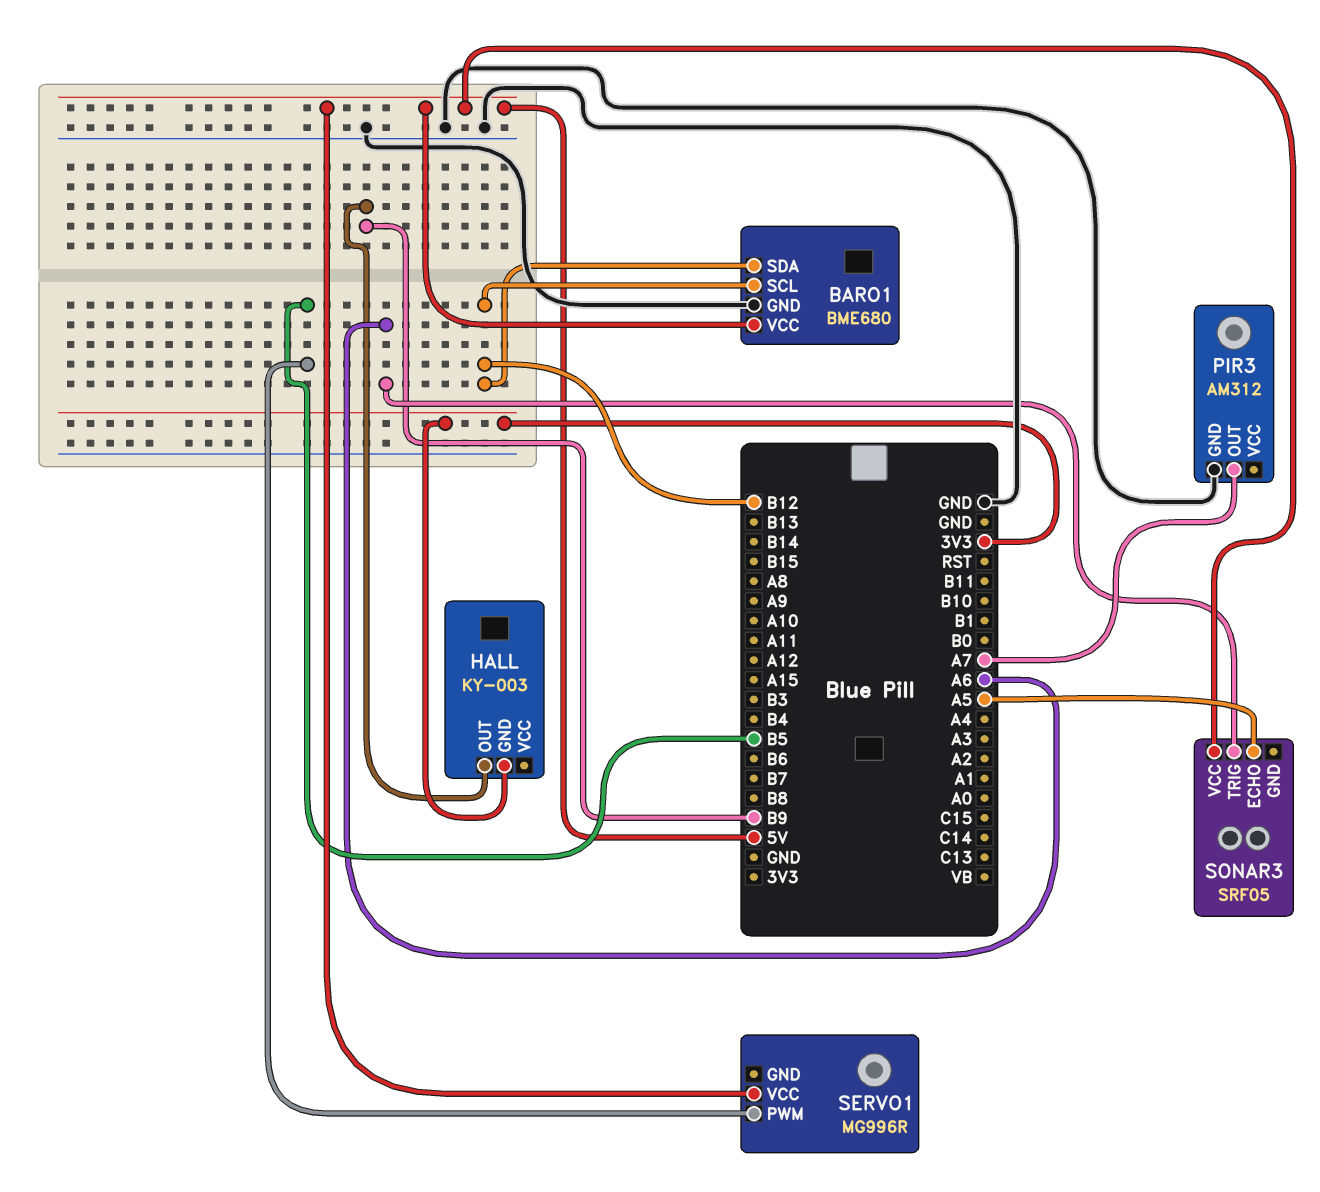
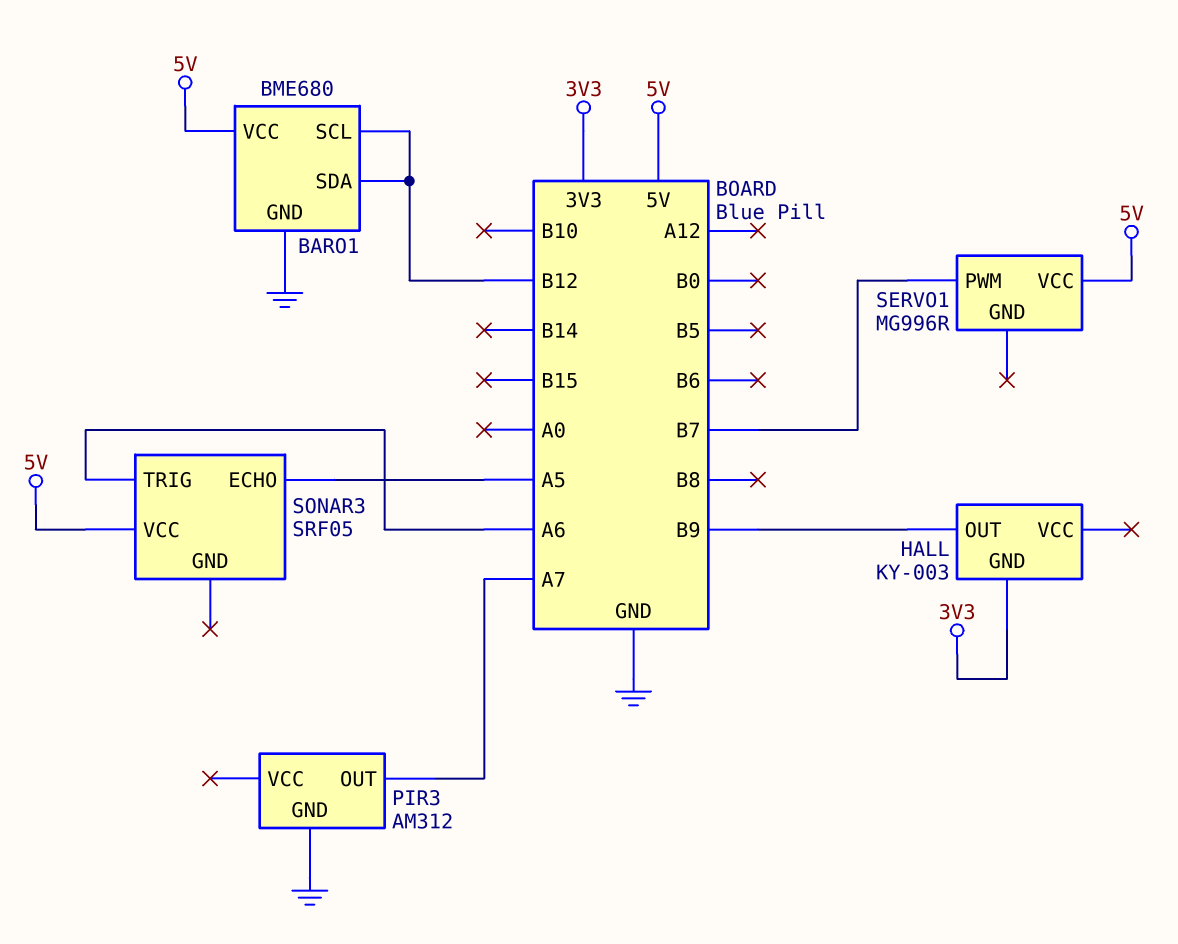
SERVO1 pin PWM: B5 -> B7

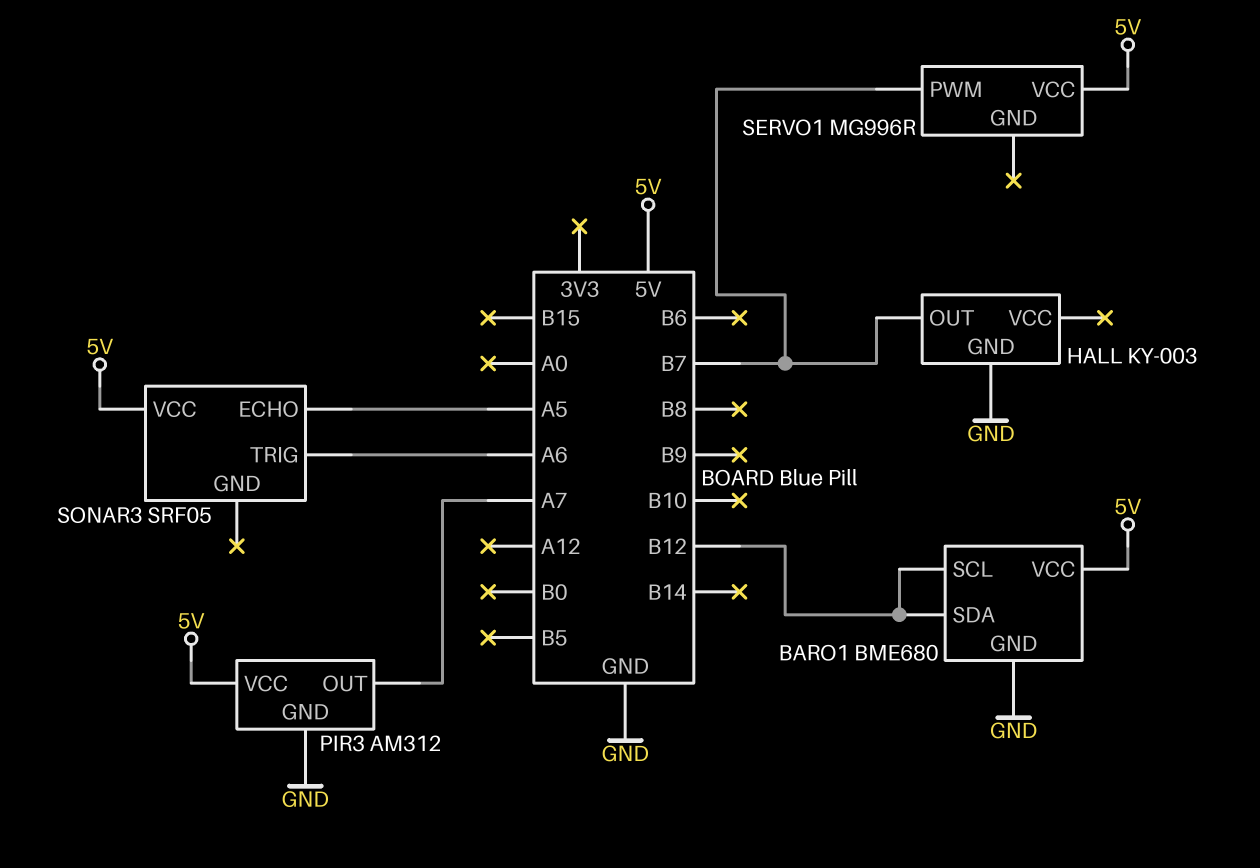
HALL pin GND: 3V3 -> GND
HALL pin OUT: B9 -> B7
PIR3 pin VCC: none -> 5V

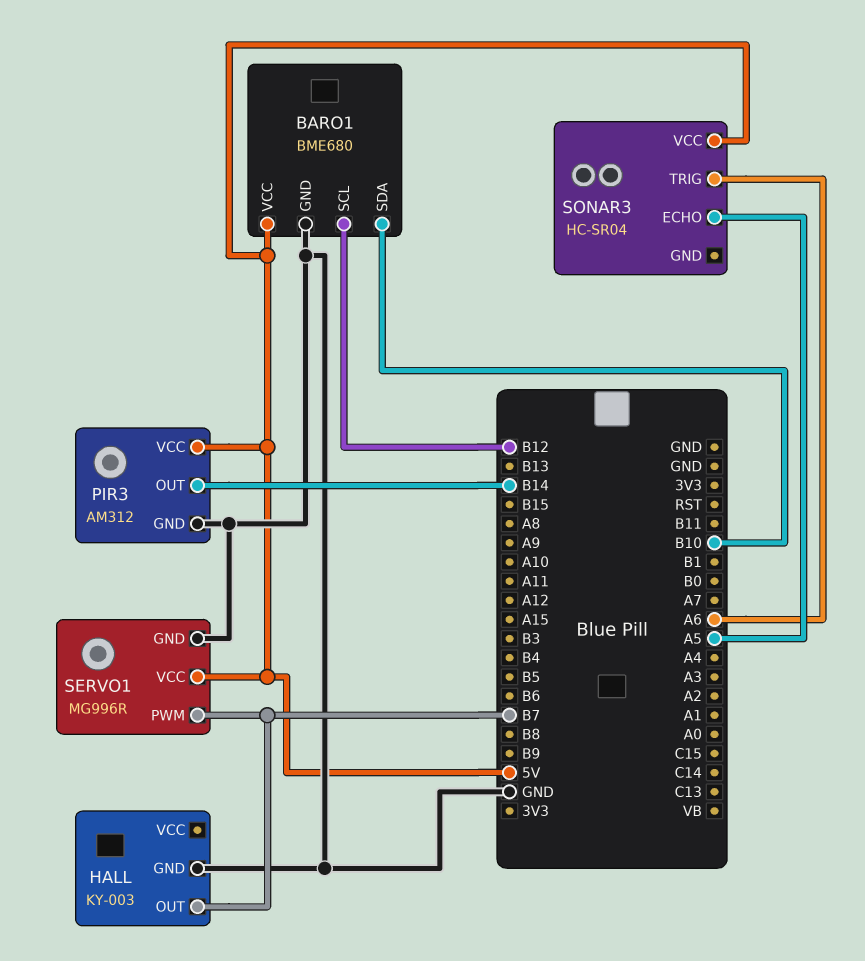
BARO1 pin SDA: B12 -> B10
PIR3 pin OUT: A7 -> B14
SERVO1 pin GND: none -> GND
SONAR3: SRF05 -> HC-SR04

